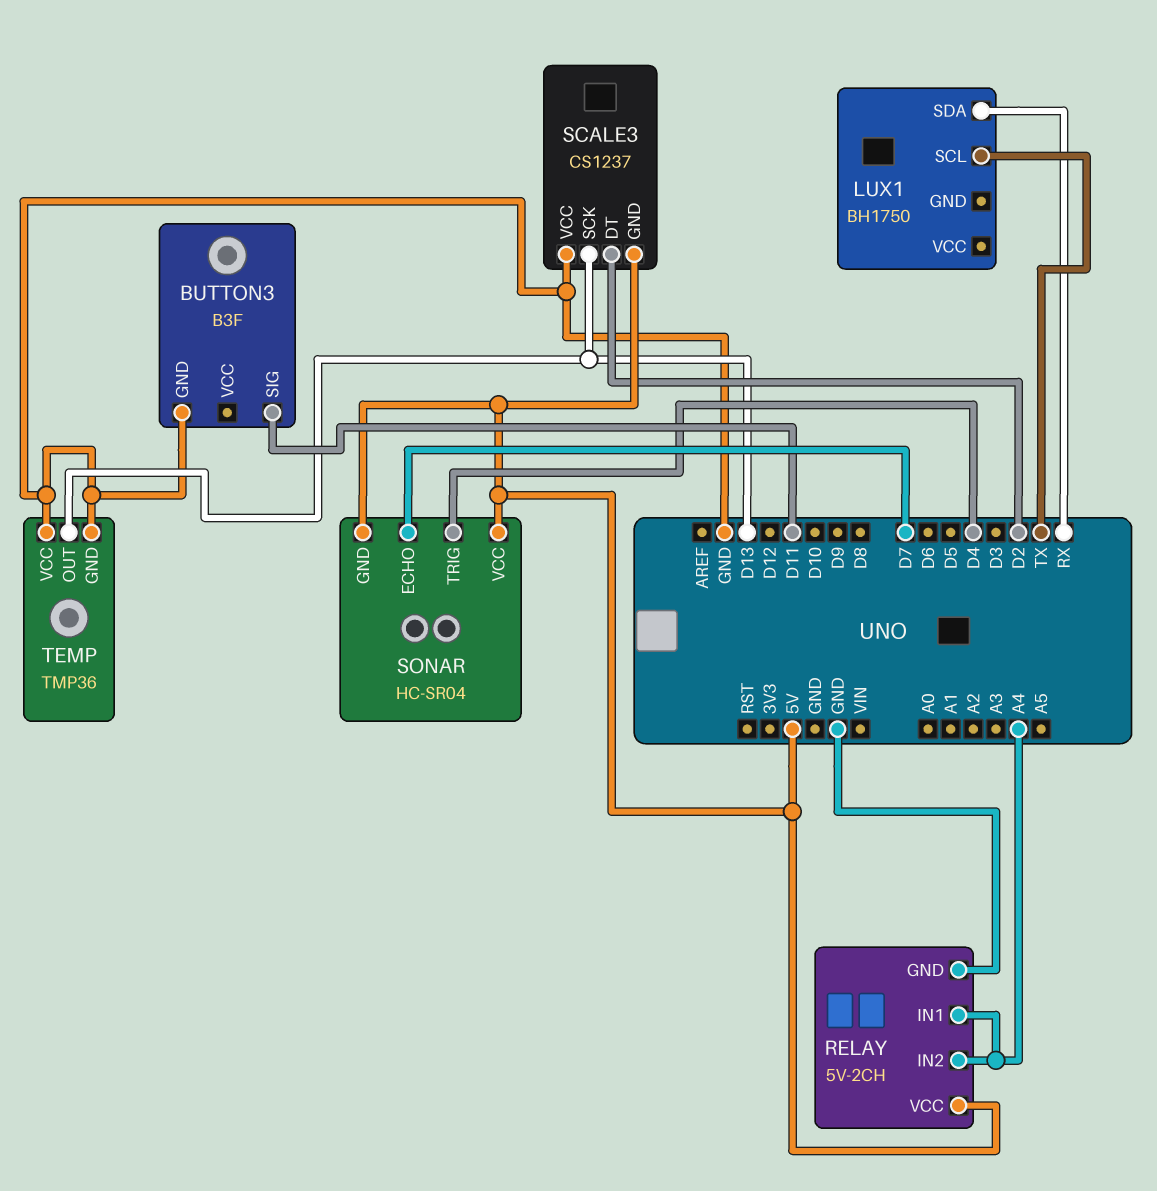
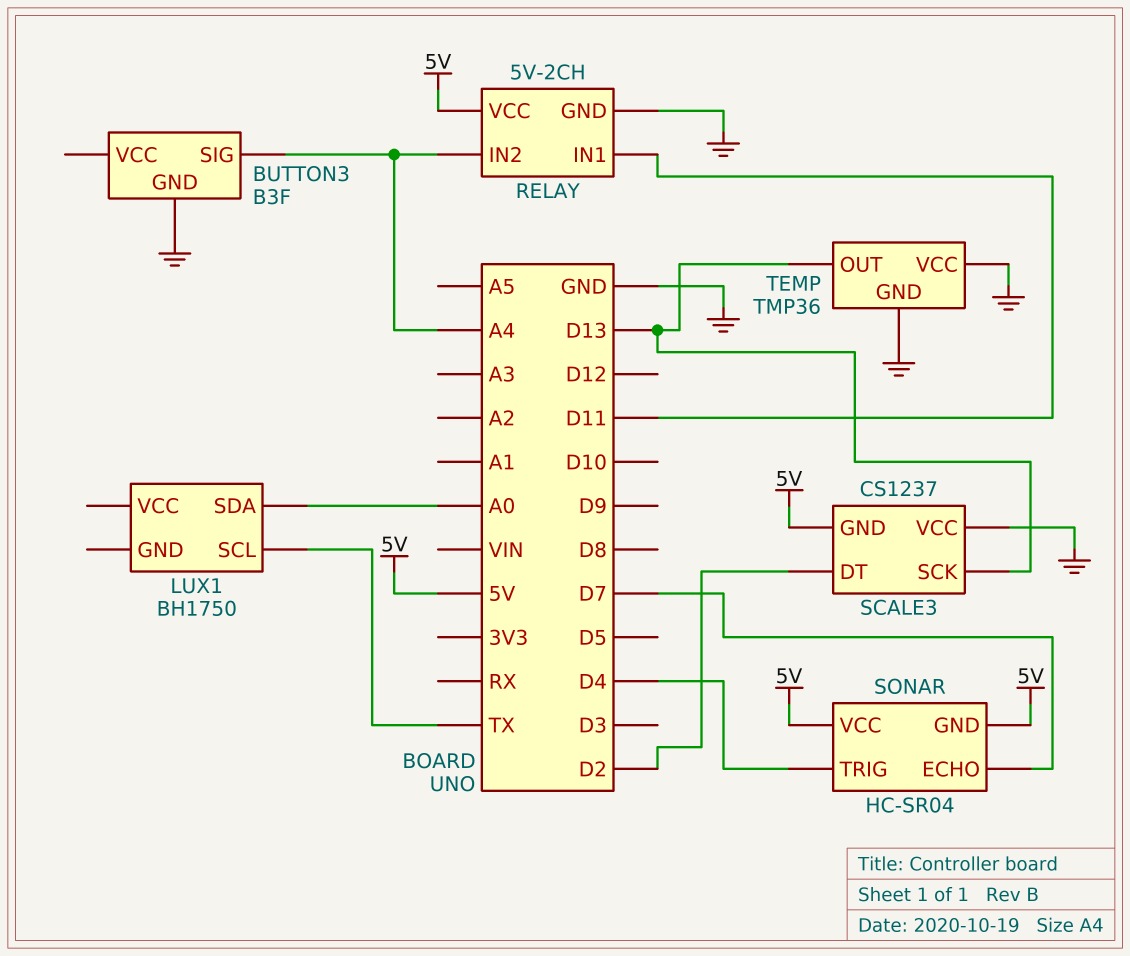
BUTTON3 pin SIG: D11 -> A4
LUX1 pin SDA: RX -> A0
RELAY pin IN1: A4 -> D11

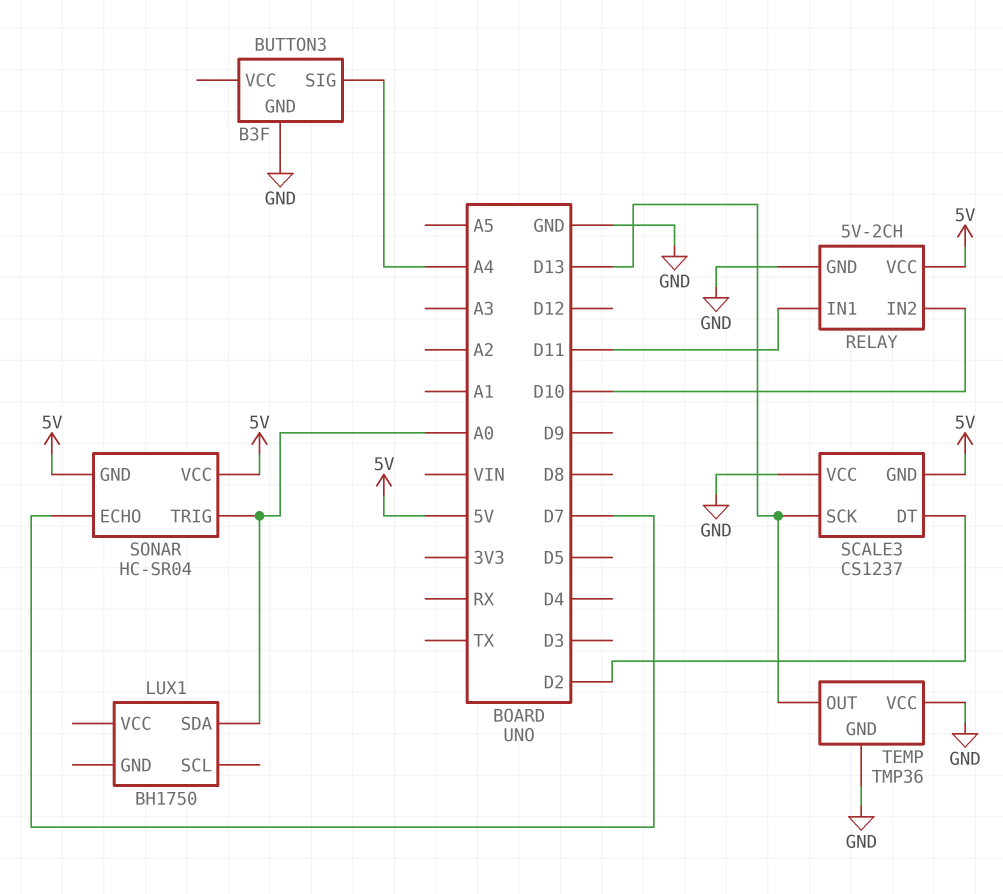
LUX1 pin SCL: TX -> none
RELAY pin IN2: A4 -> D10
SONAR pin TRIG: D4 -> A0

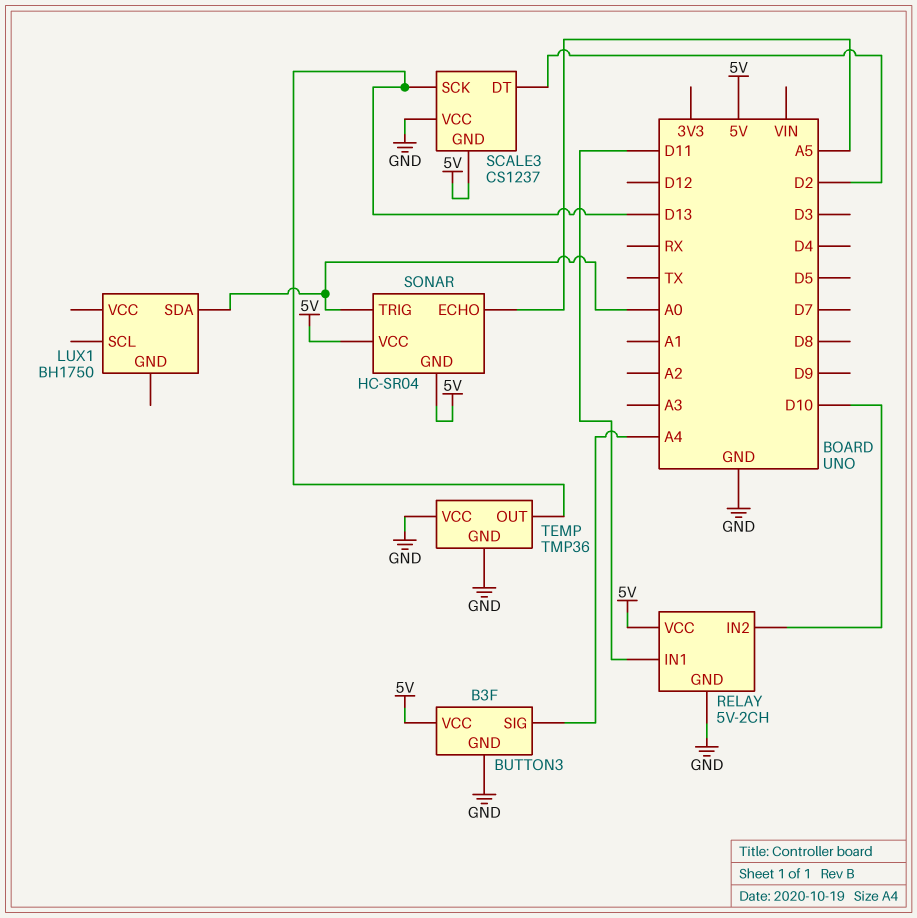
BUTTON3 pin VCC: none -> 5V
SONAR pin ECHO: D7 -> A5

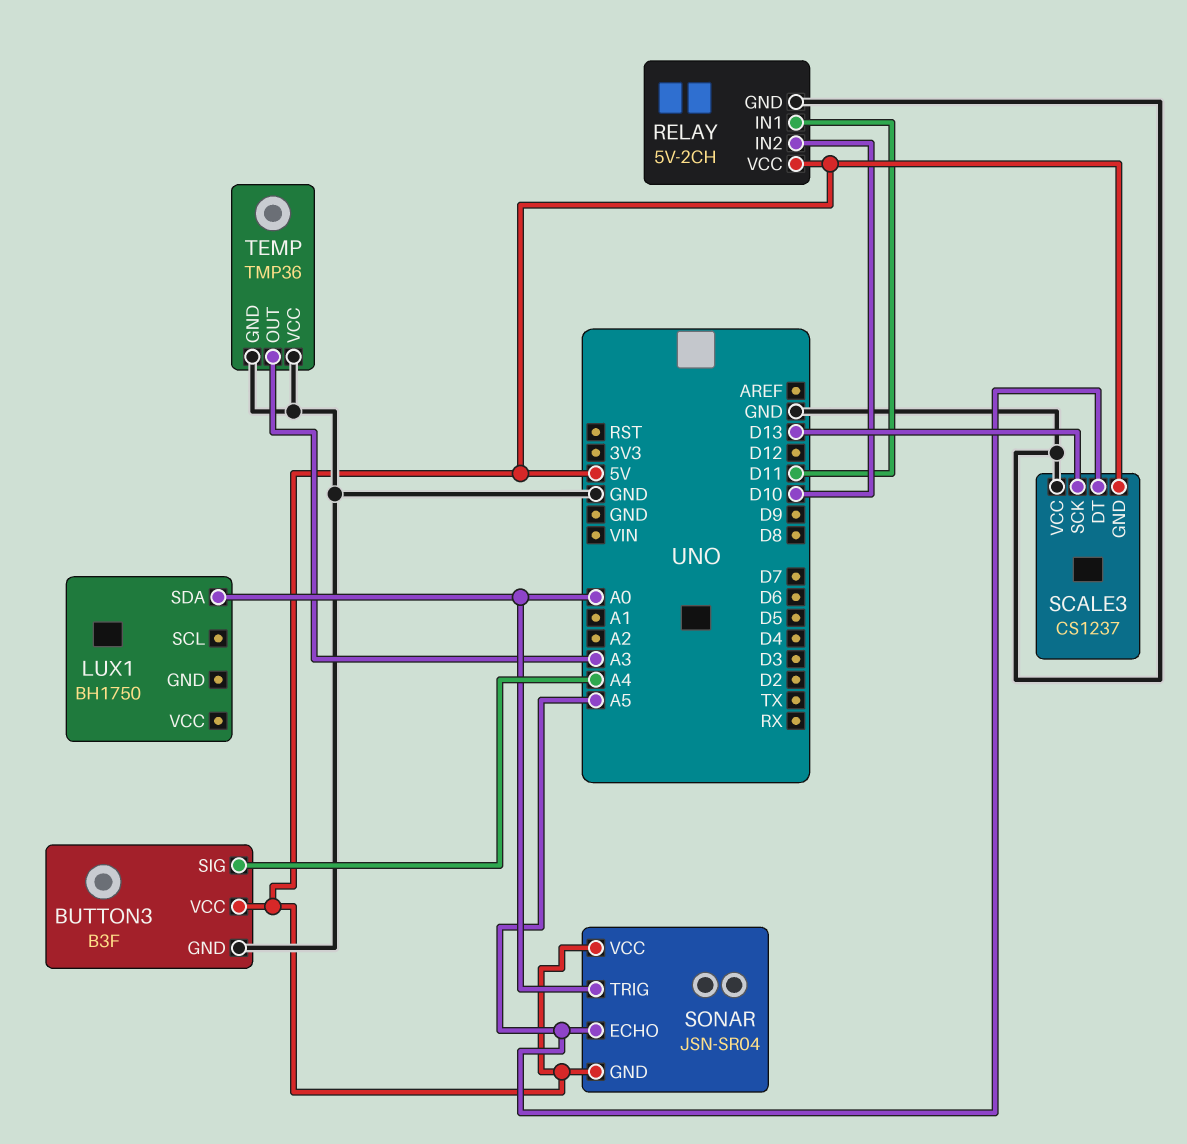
SCALE3 pin DT: D2 -> A5
SONAR: HC-SR04 -> JSN-SR04
TEMP pin OUT: D13 -> A3

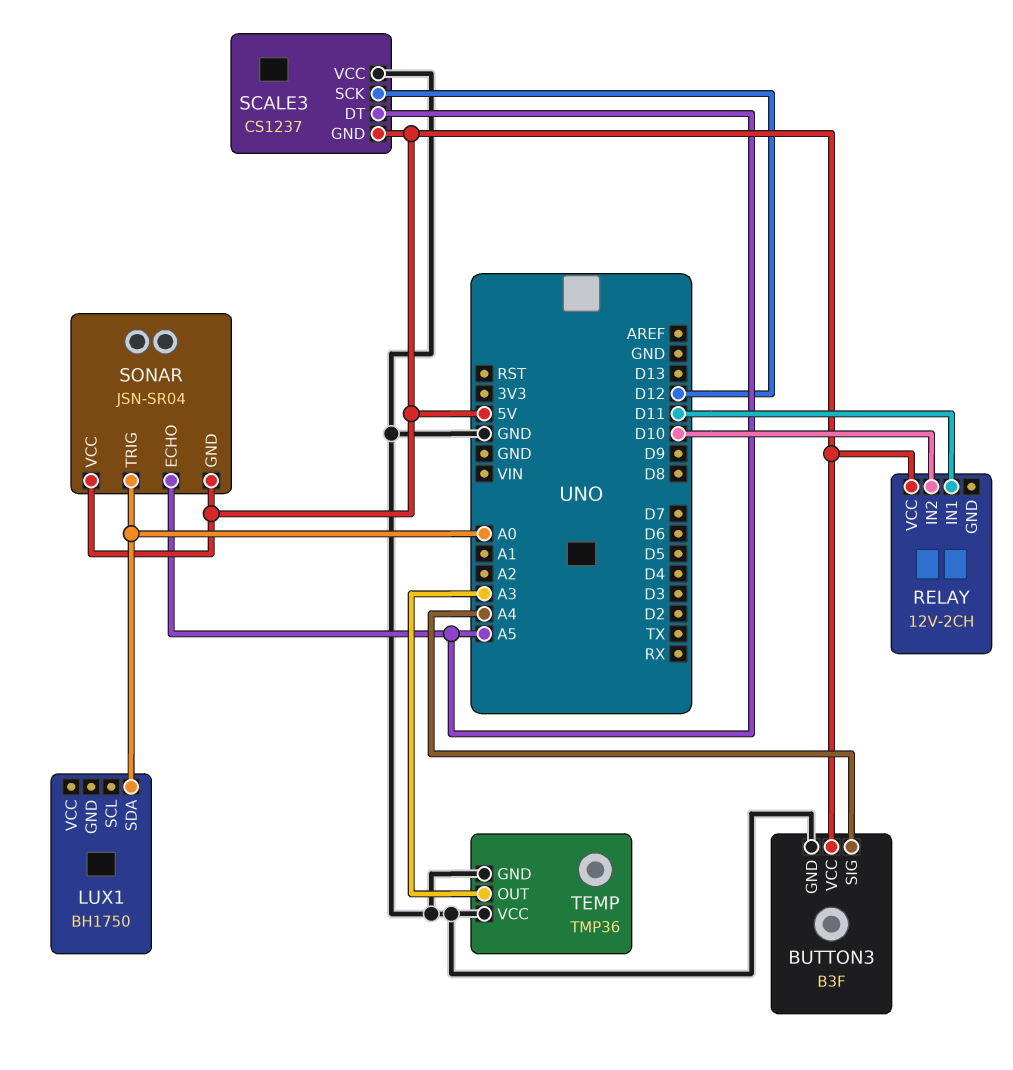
RELAY: 5V-2CH -> 12V-2CH
RELAY pin GND: GND -> none
SCALE3 pin SCK: D13 -> D12

